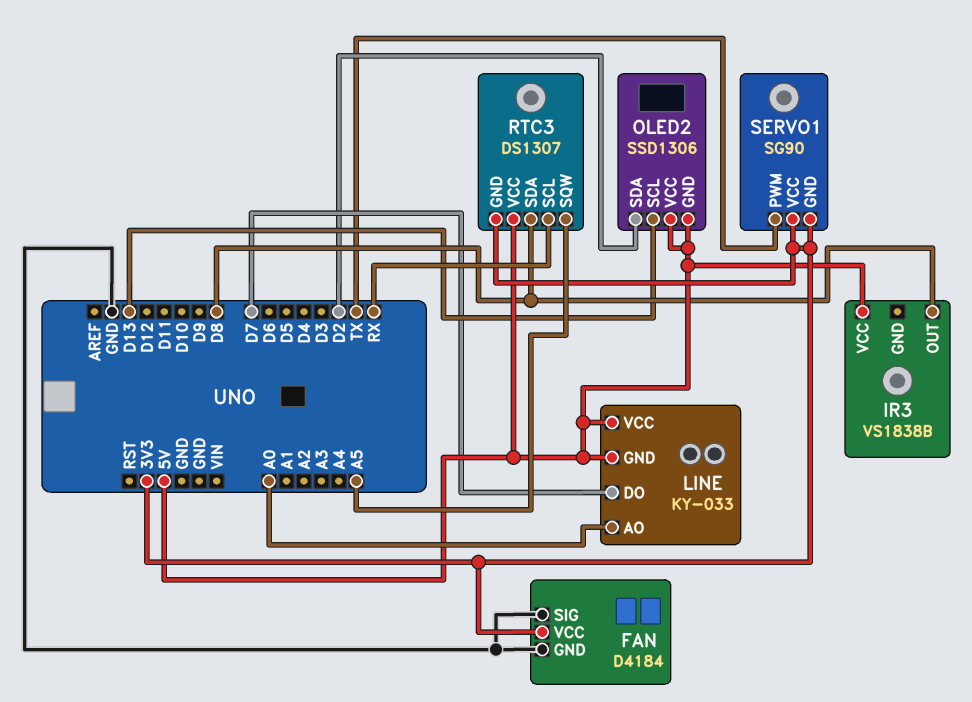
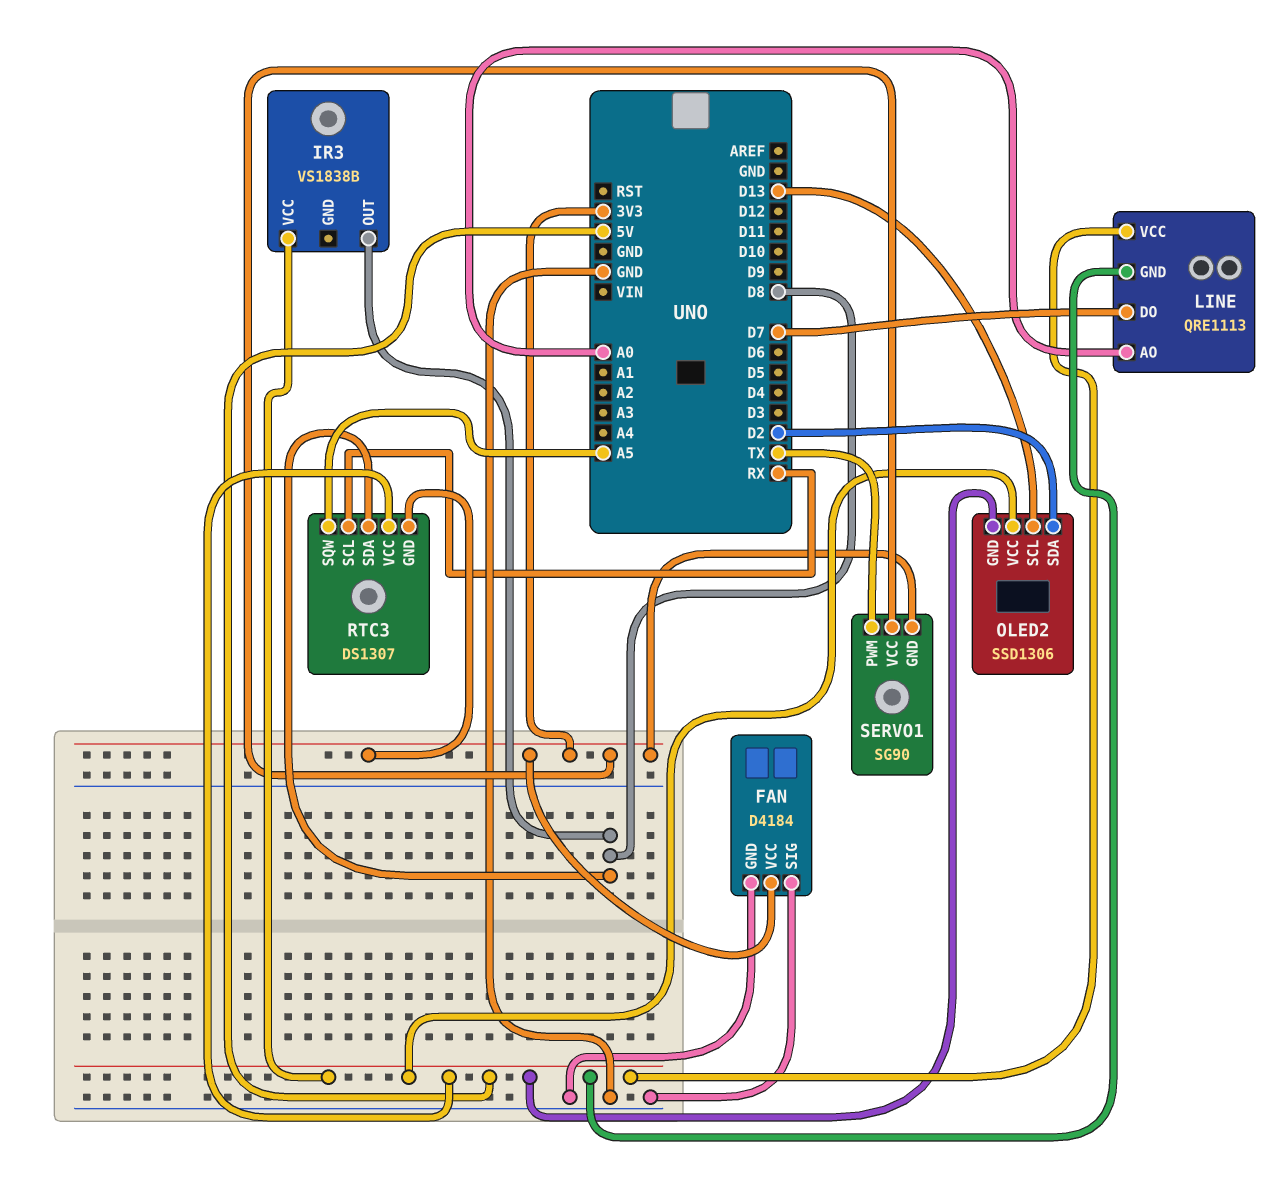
LINE: KY-033 -> QRE1113

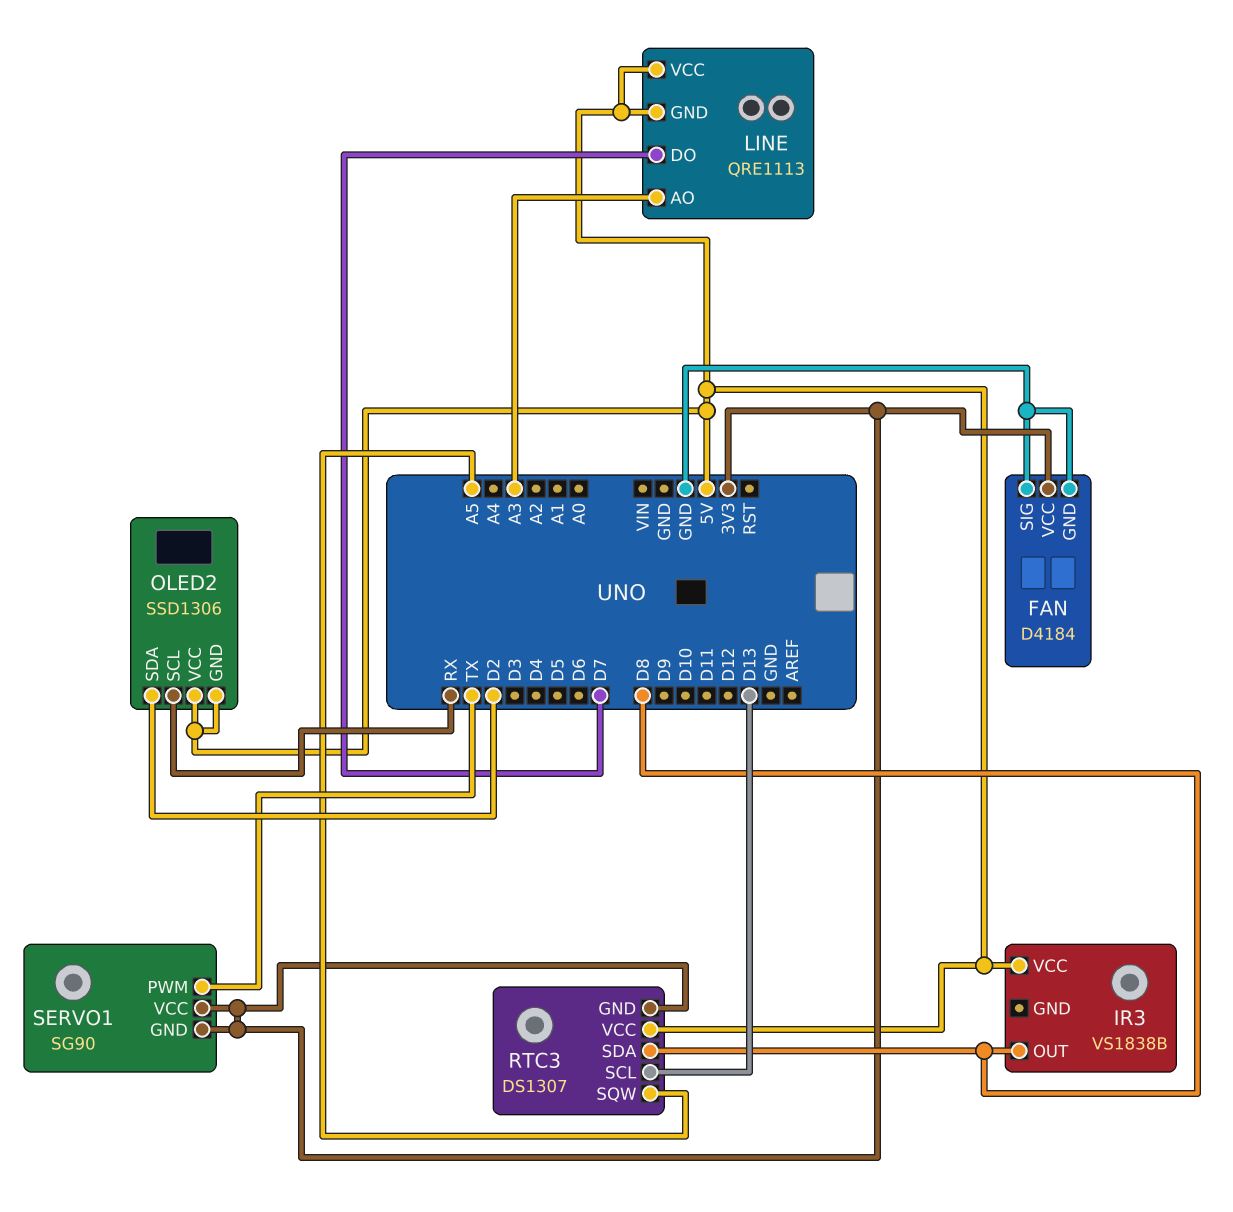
LINE pin AO: A0 -> A3
OLED2 pin SCL: D13 -> RX
RTC3 pin SCL: RX -> D13

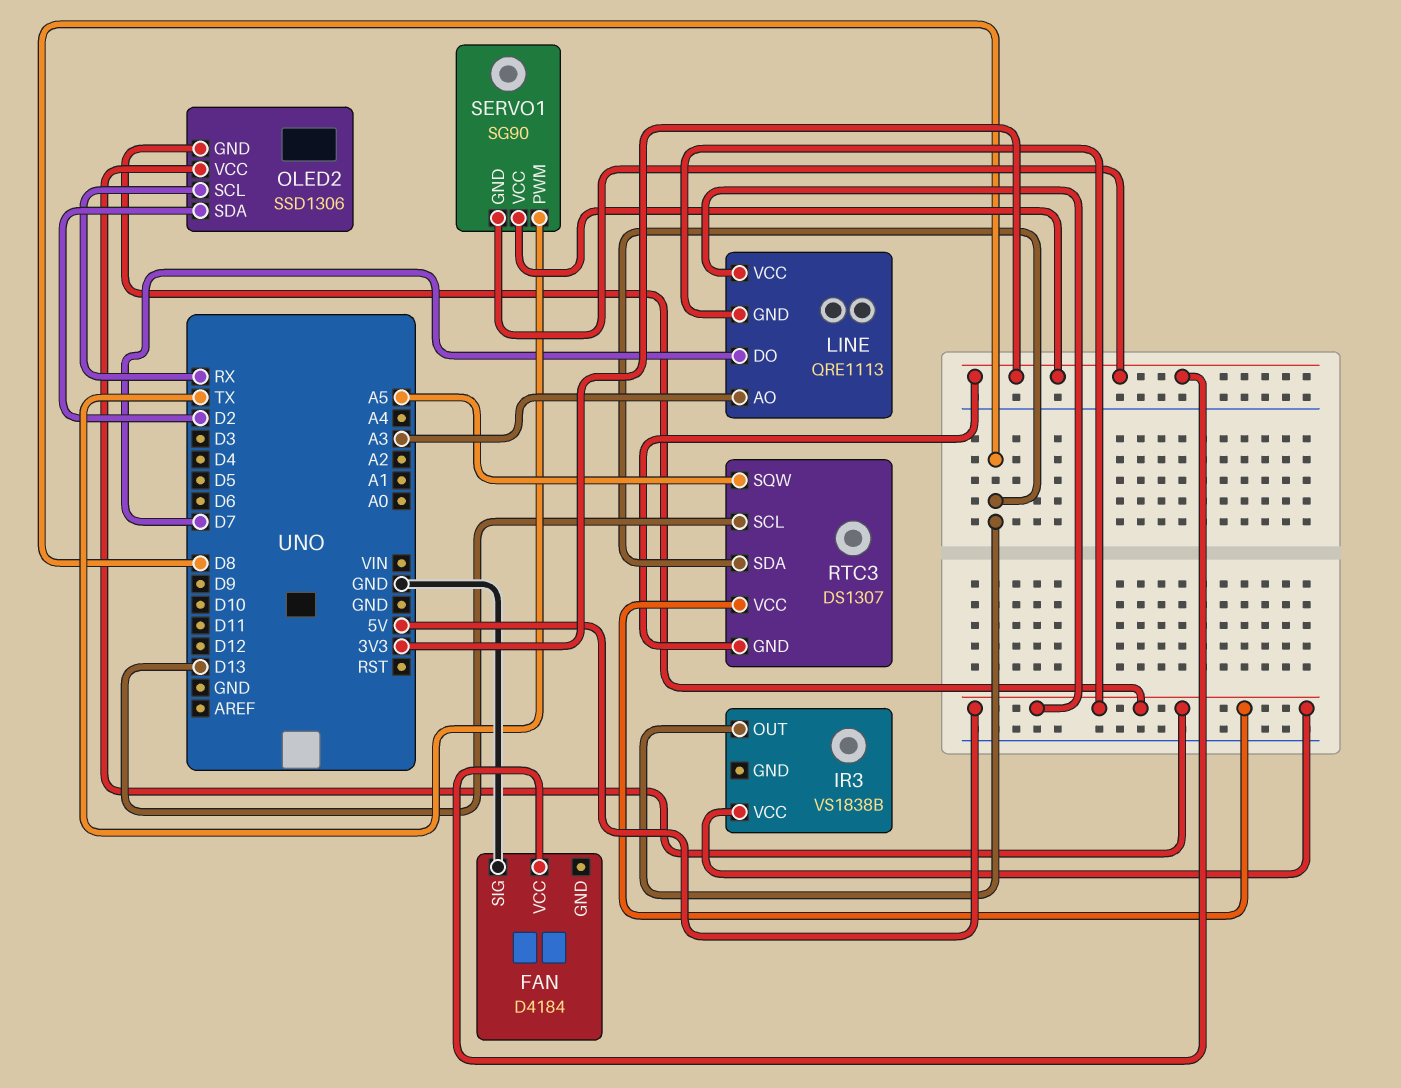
FAN pin GND: GND -> none

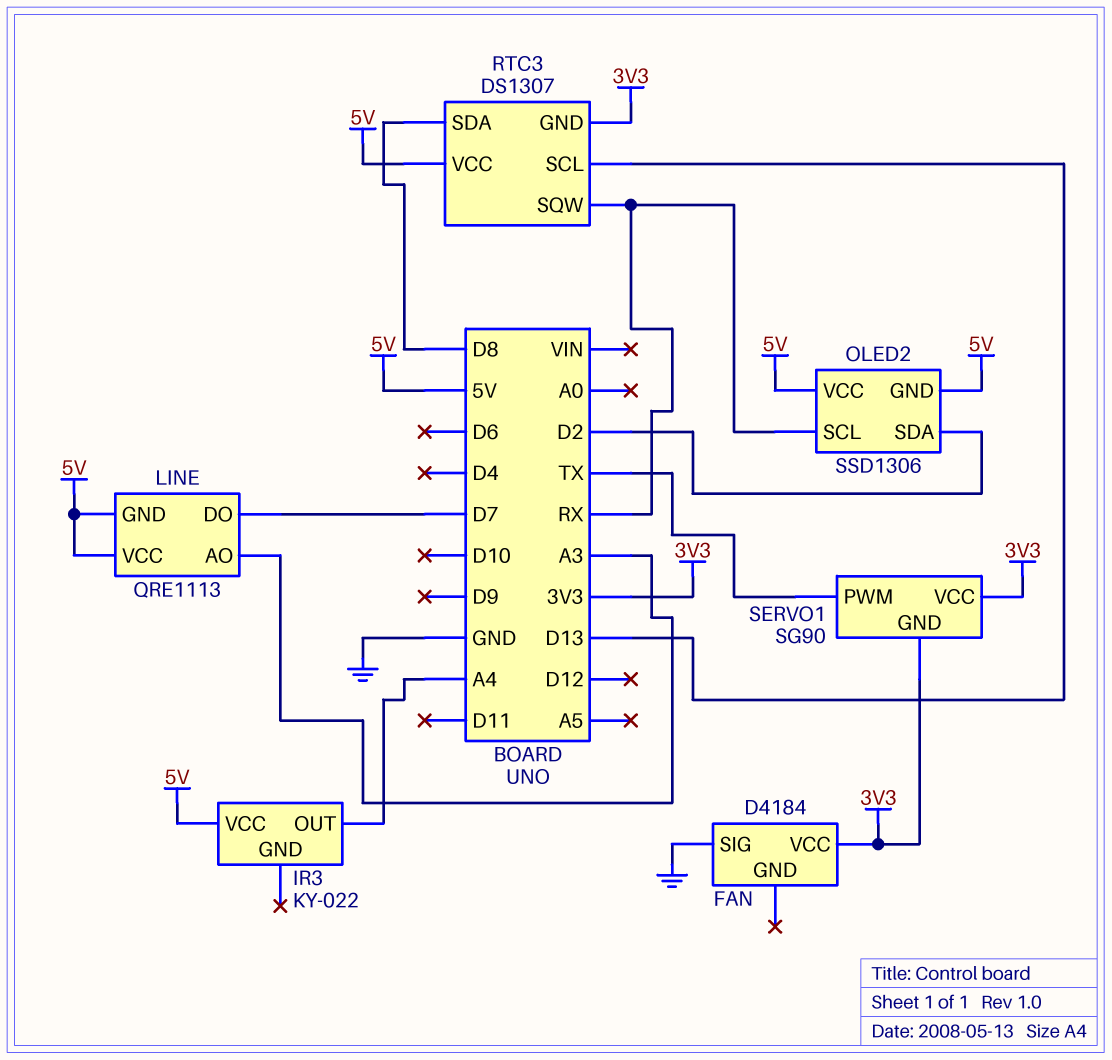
IR3: VS1838B -> KY-022
IR3 pin OUT: D8 -> A4
RTC3 pin SQW: A5 -> RX

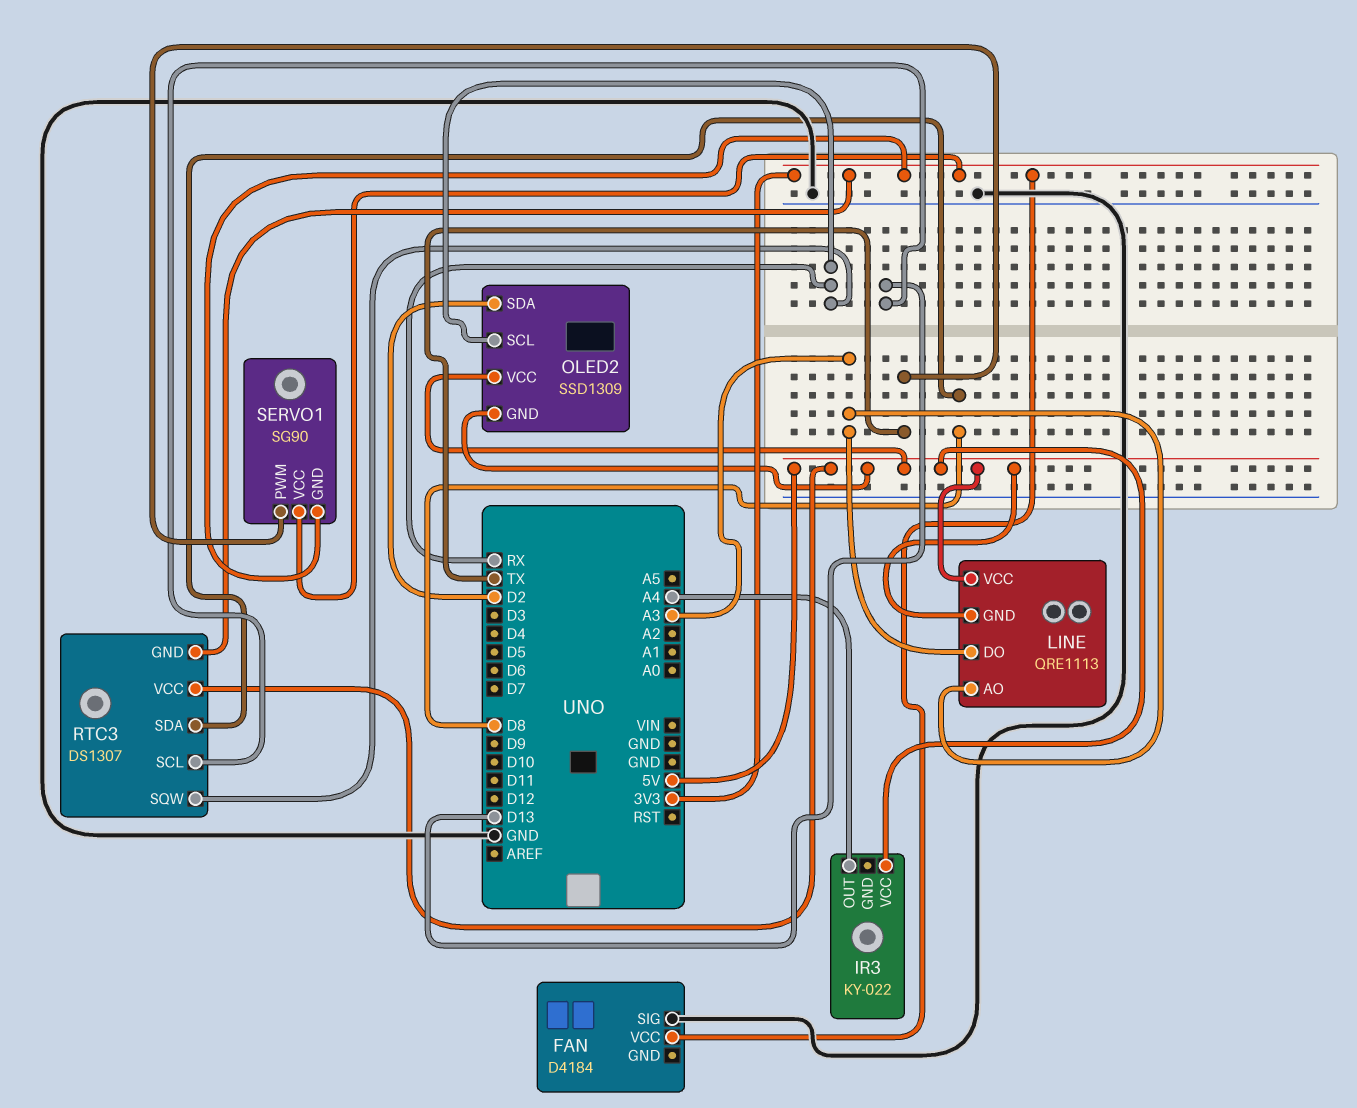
LINE pin DO: D7 -> A3
OLED2: SSD1306 -> SSD1309

